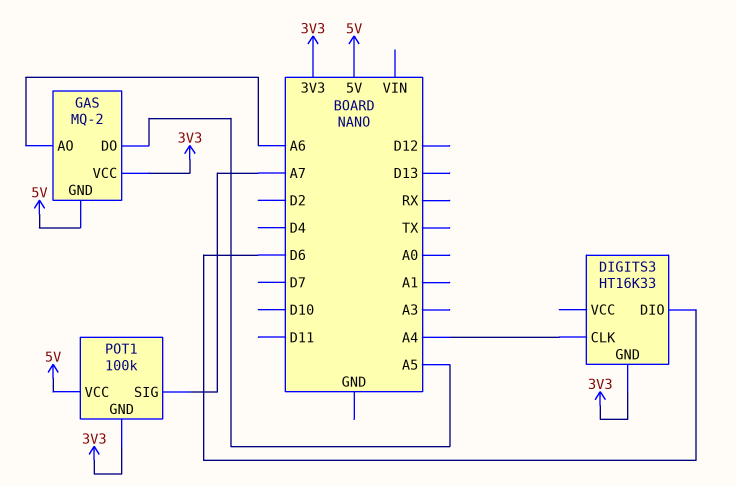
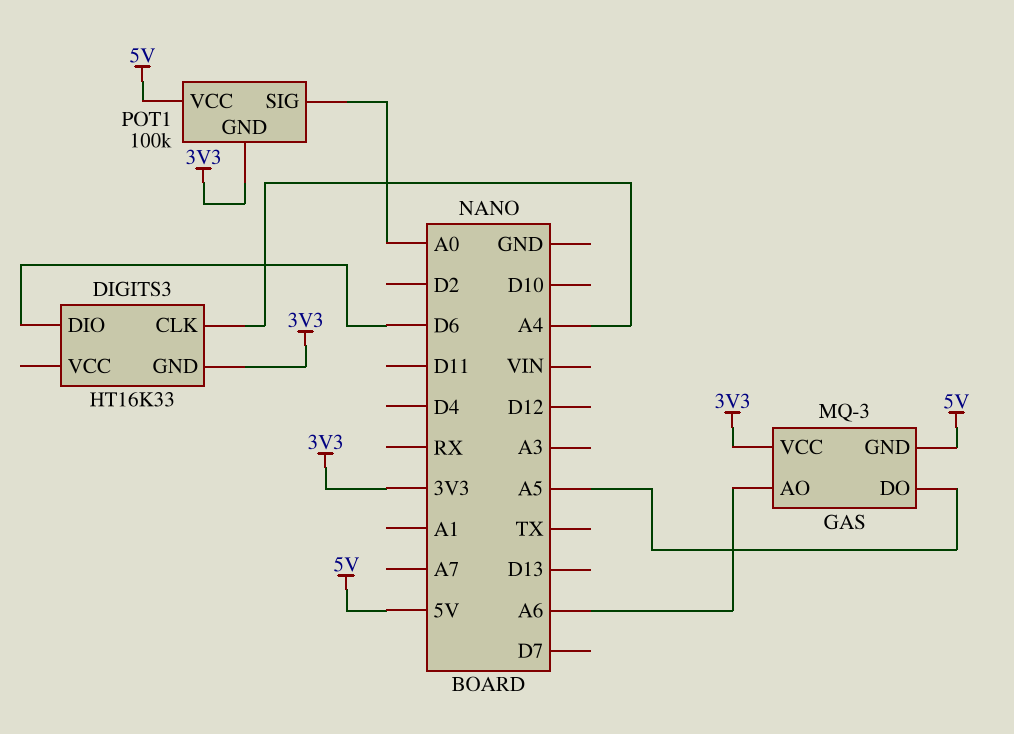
GAS: MQ-2 -> MQ-3
POT1 pin SIG: A7 -> A0

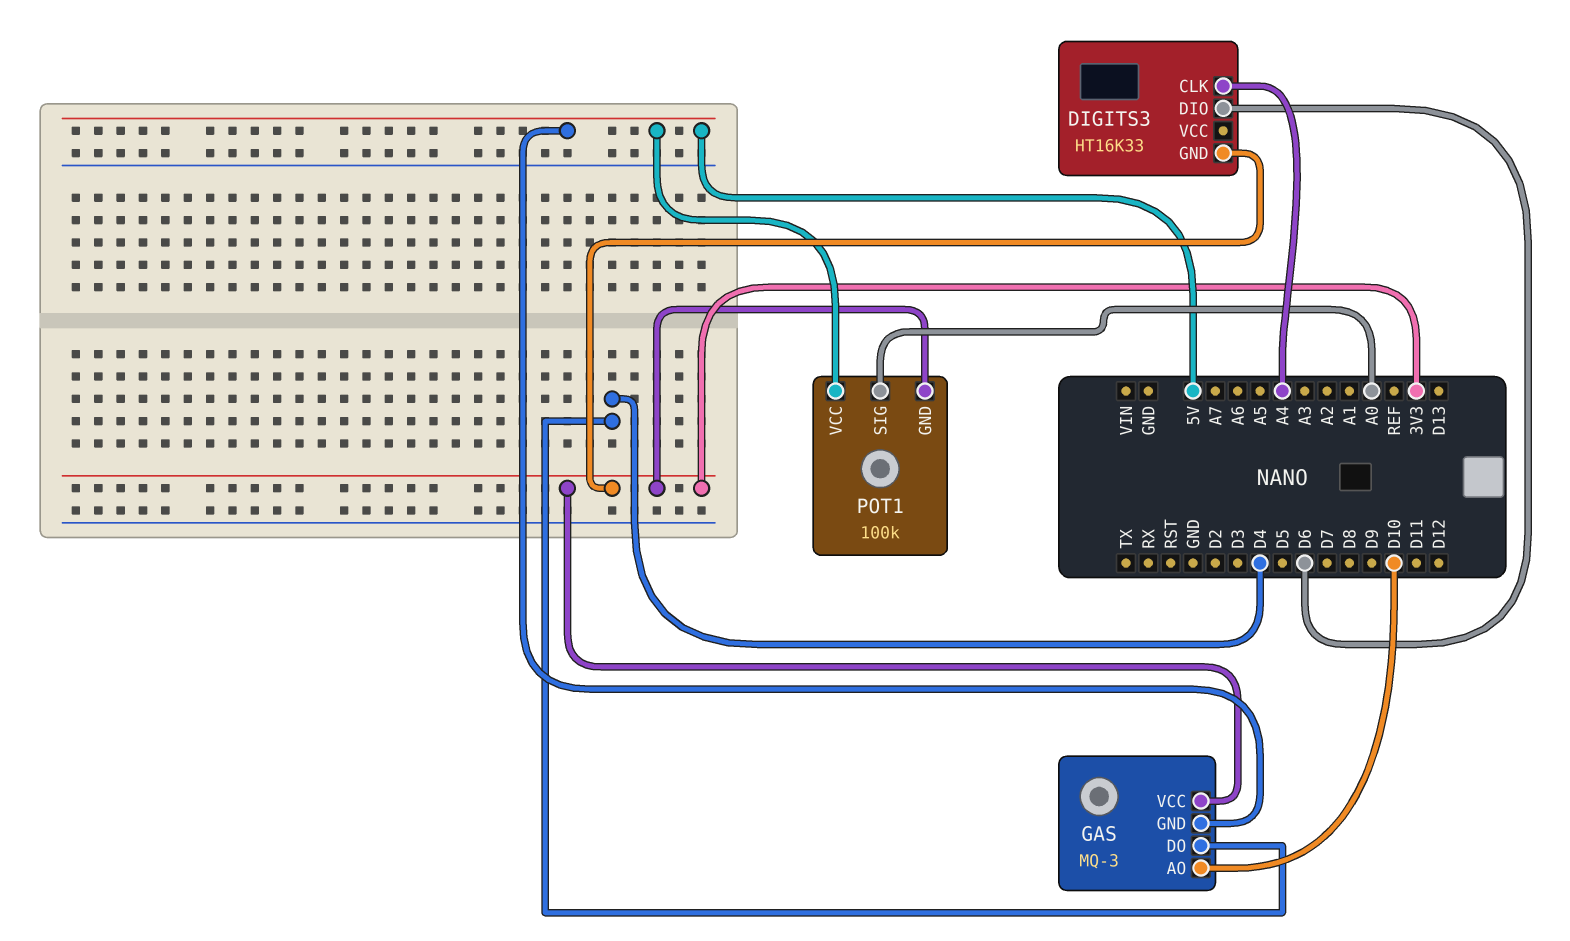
GAS pin AO: A6 -> D10
GAS pin DO: A5 -> D4

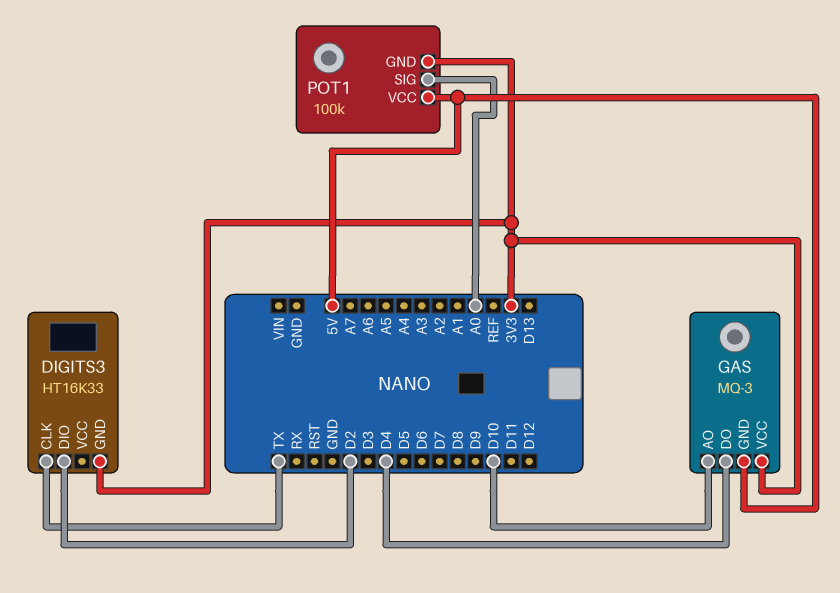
DIGITS3 pin CLK: A4 -> TX
DIGITS3 pin DIO: D6 -> D2

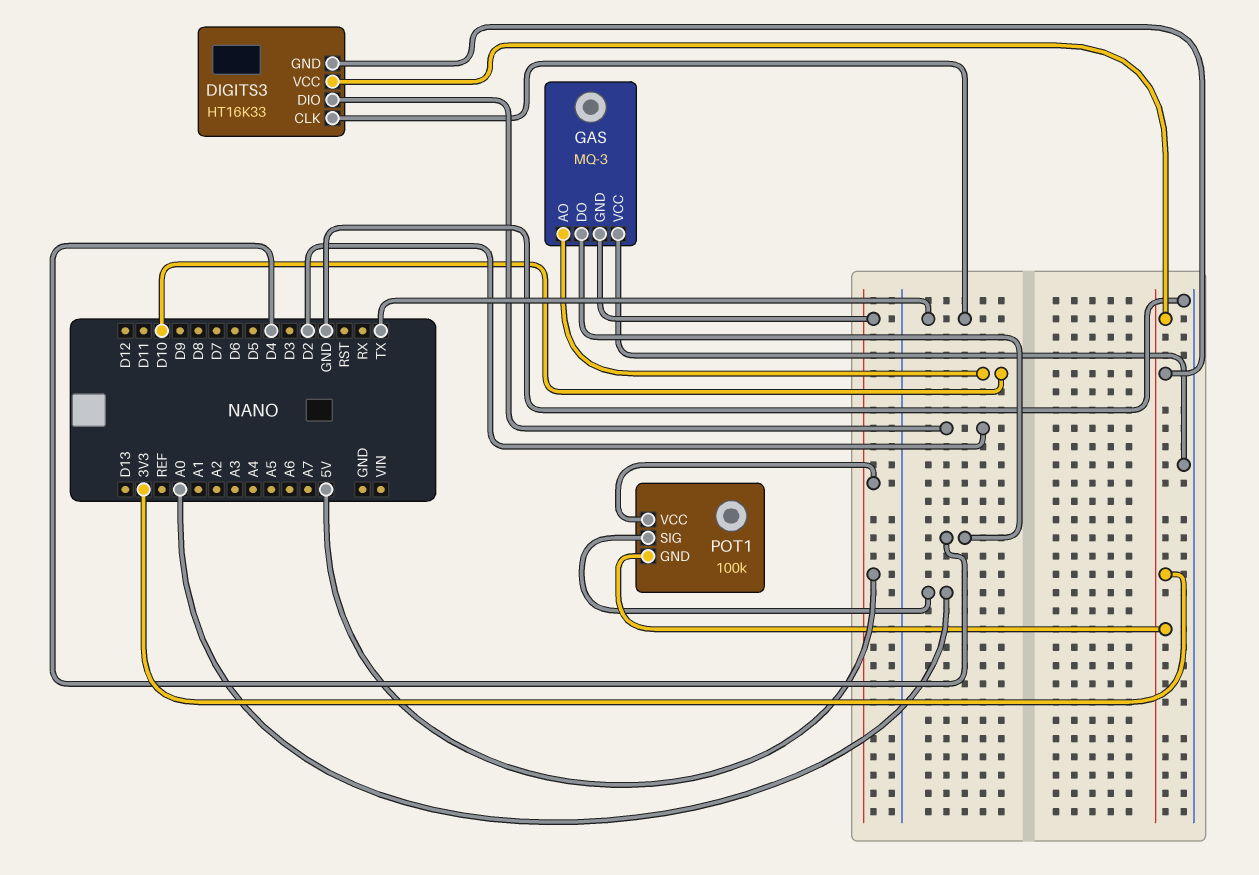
DIGITS3 pin VCC: none -> 3V3
GAS pin VCC: 3V3 -> GND

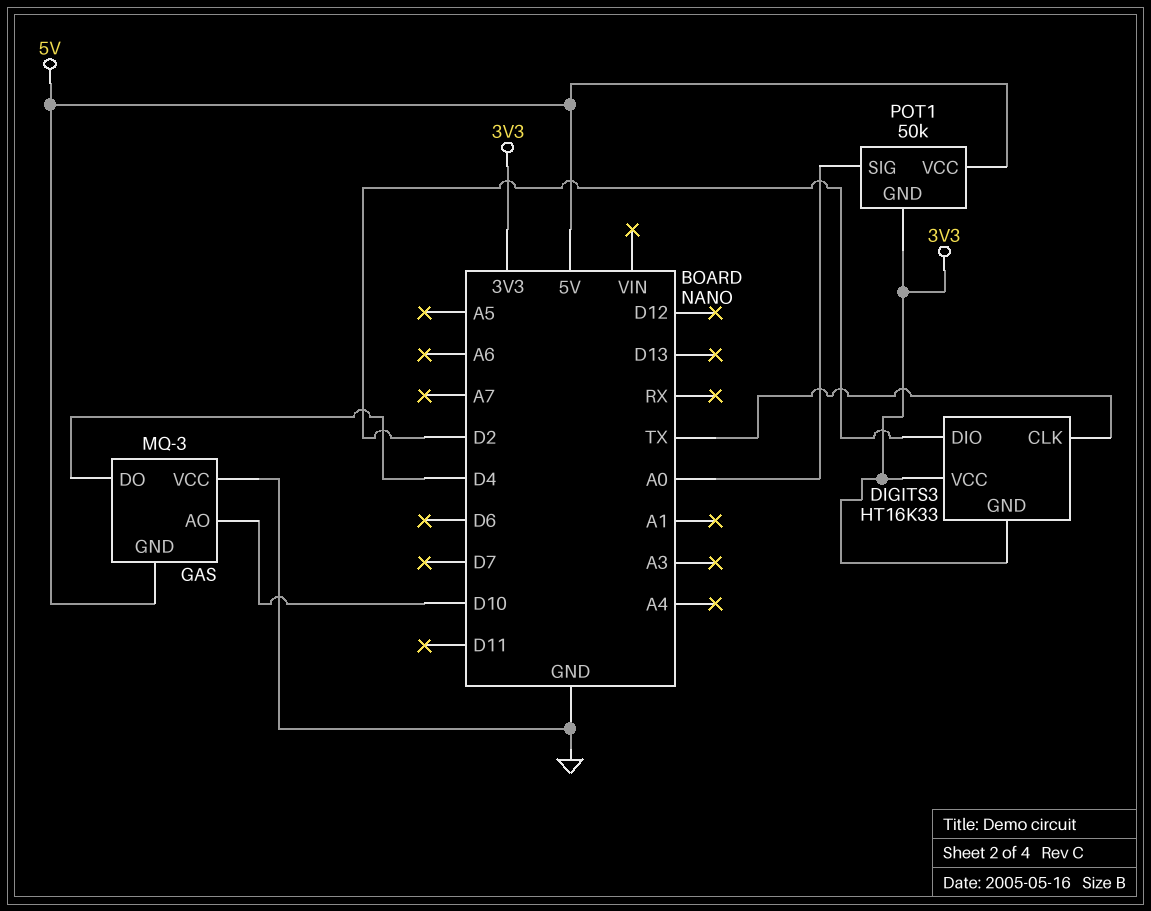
POT1: 100k -> 50k

